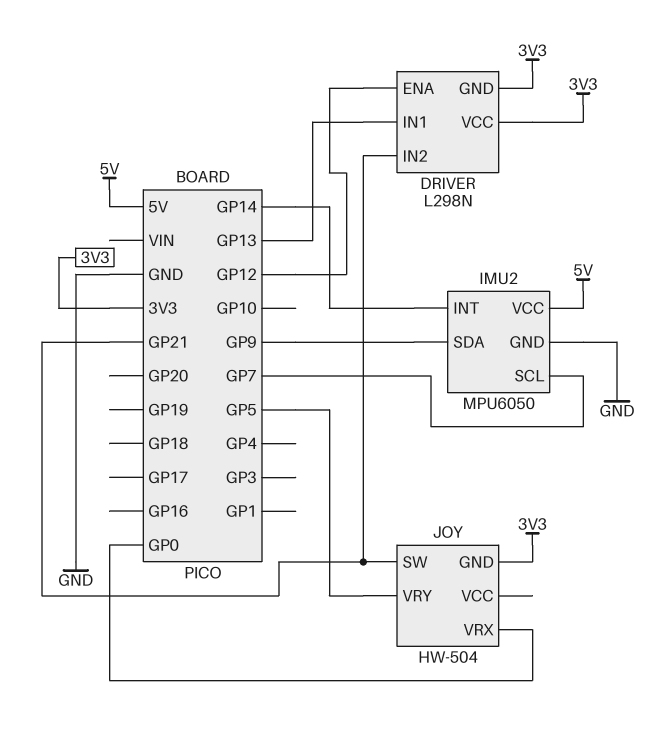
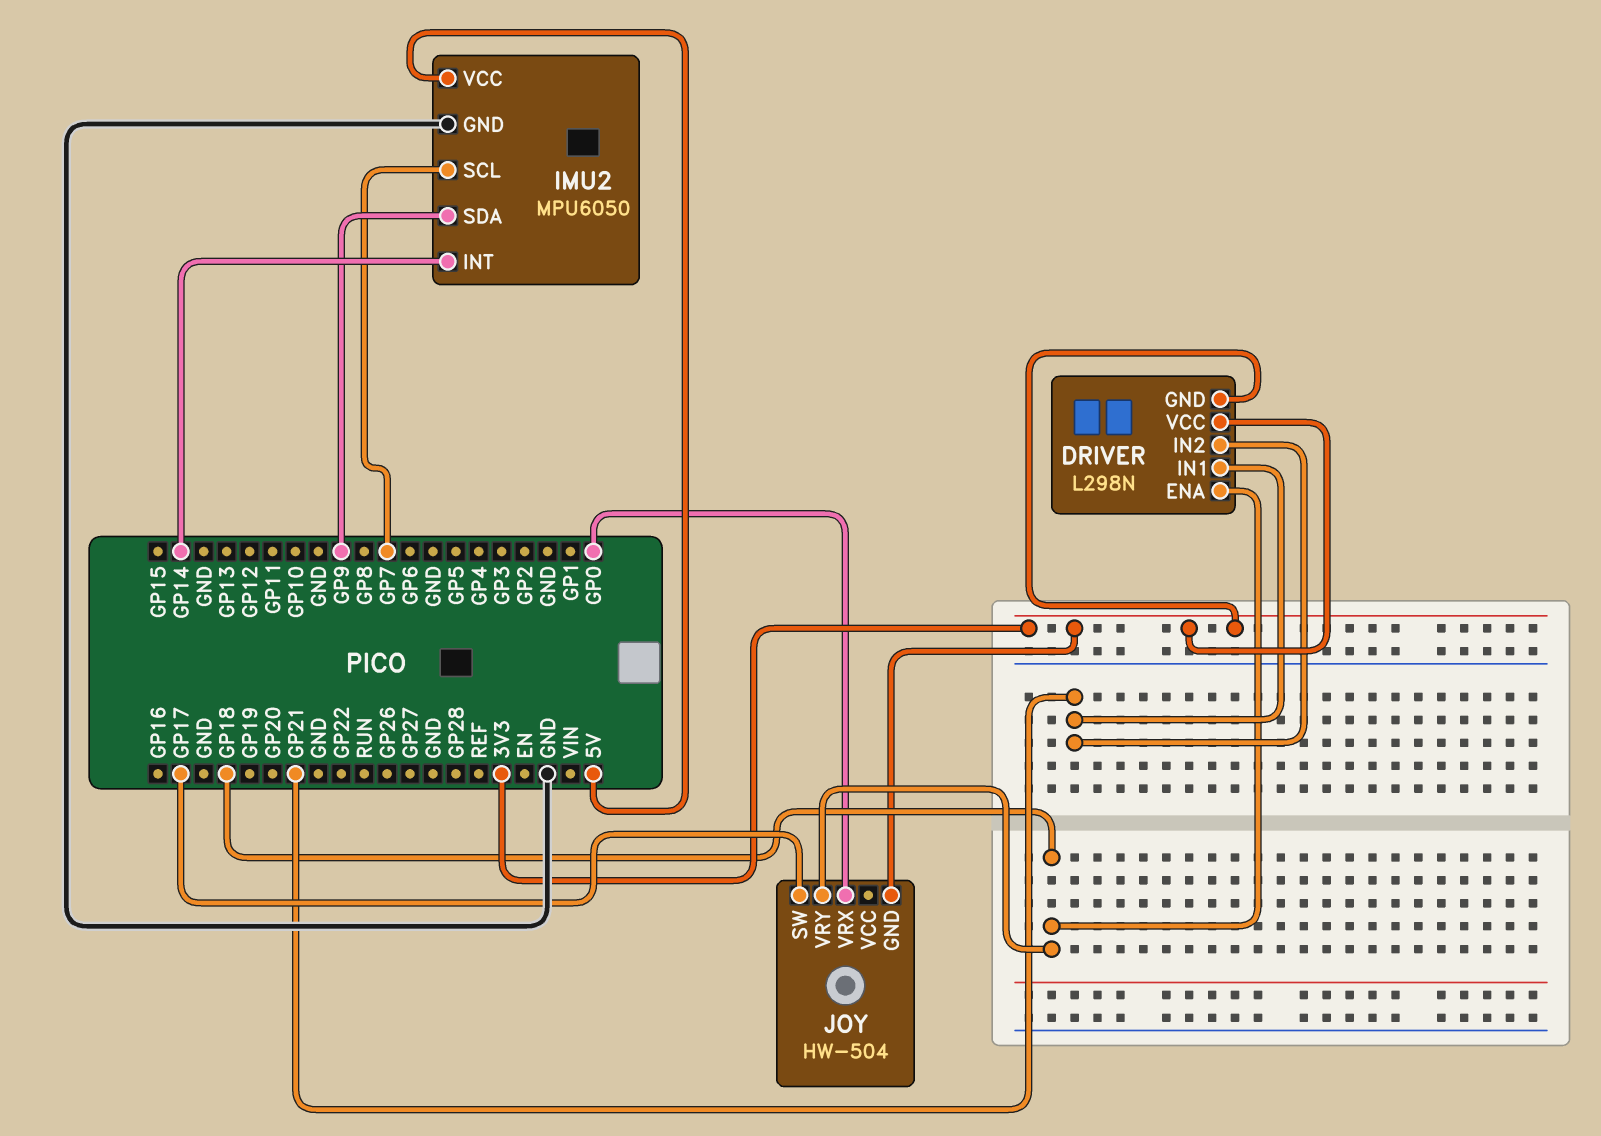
DRIVER pin ENA: GP12 -> GP18
DRIVER pin IN1: GP13 -> GP21
JOY pin SW: GP21 -> GP17
JOY pin VRY: GP5 -> GP18

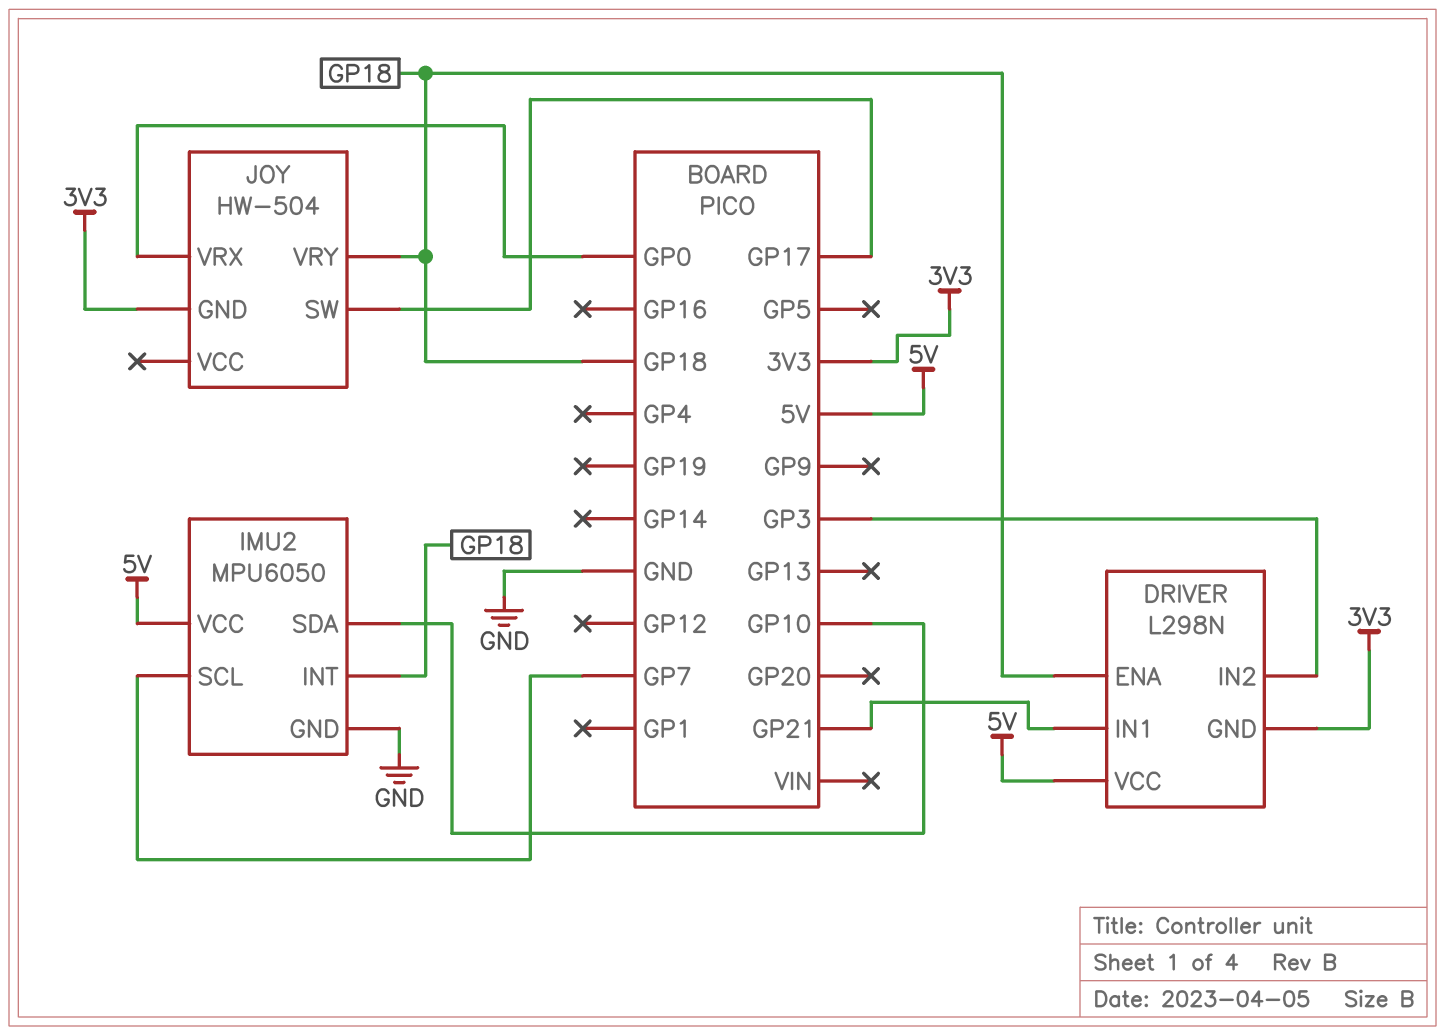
DRIVER pin IN2: GP21 -> GP3
DRIVER pin VCC: 3V3 -> 5V
IMU2 pin INT: GP14 -> GP18
IMU2 pin SDA: GP9 -> GP10

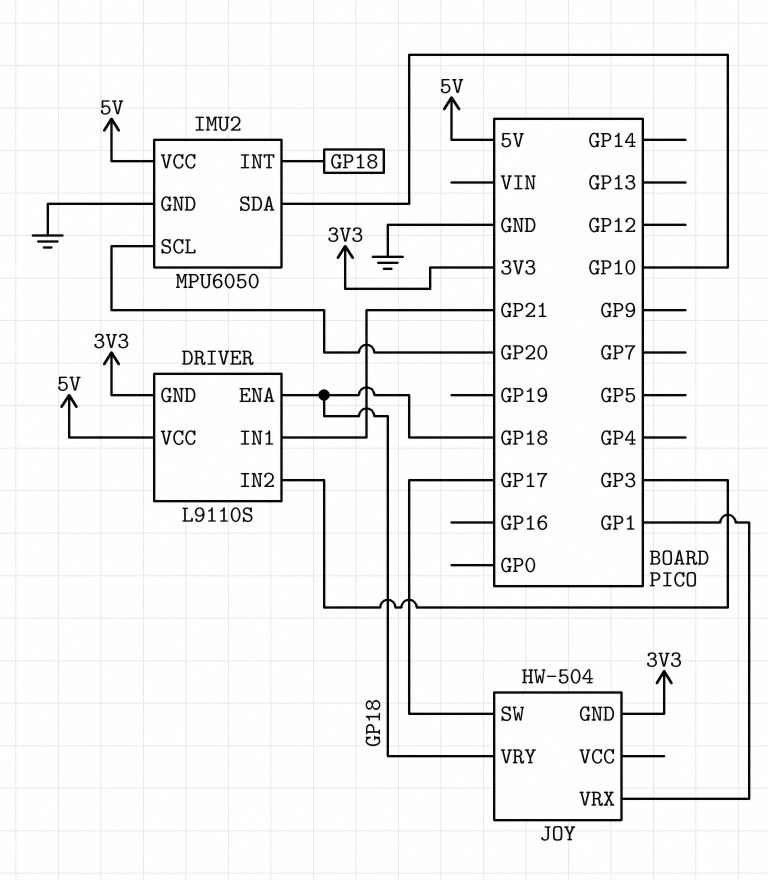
DRIVER: L298N -> L9110S
IMU2 pin SCL: GP7 -> GP20
JOY pin VRX: GP0 -> GP1

